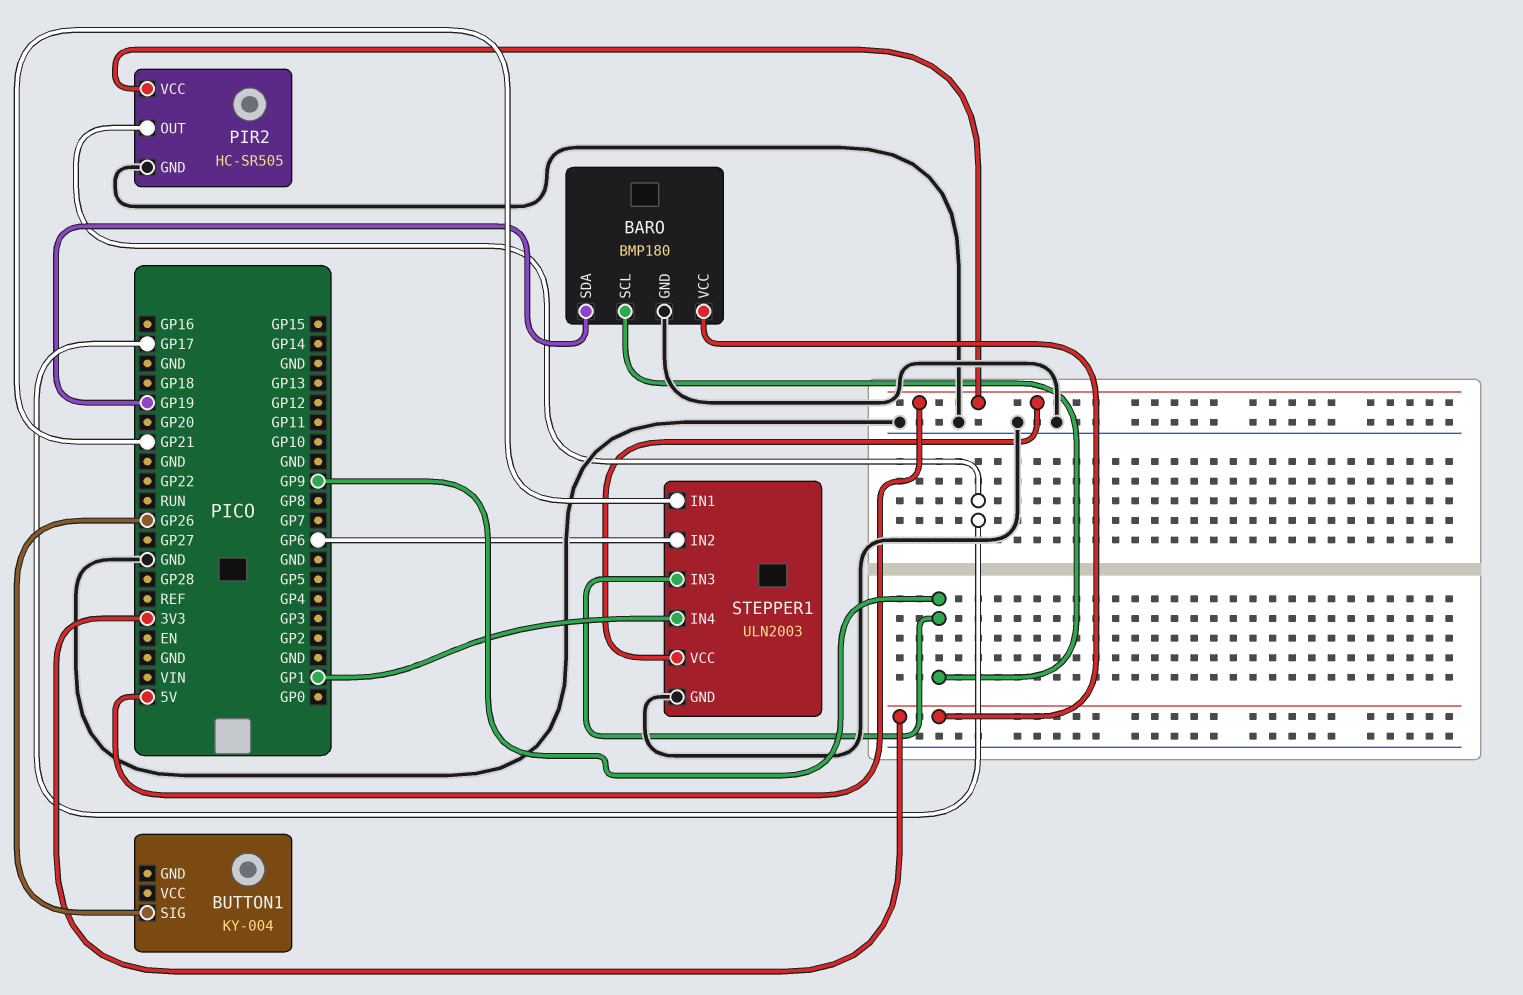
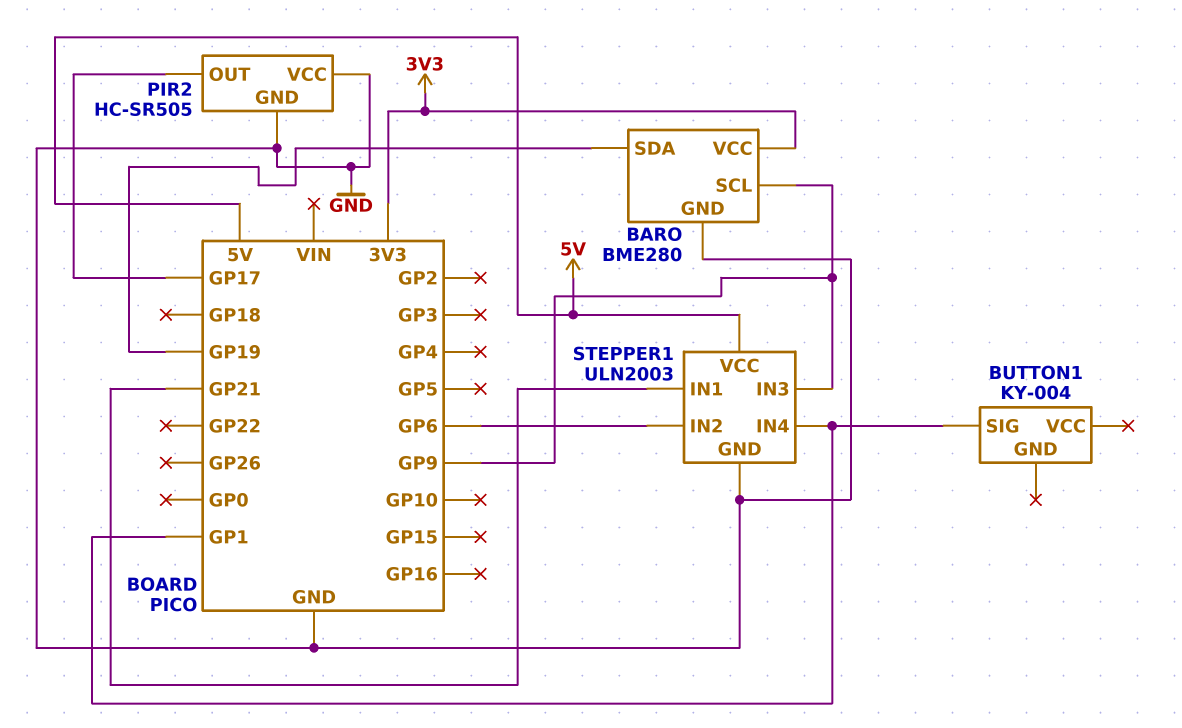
BARO: BMP180 -> BME280
BUTTON1 pin SIG: GP26 -> GP1
PIR2 pin VCC: 5V -> GND

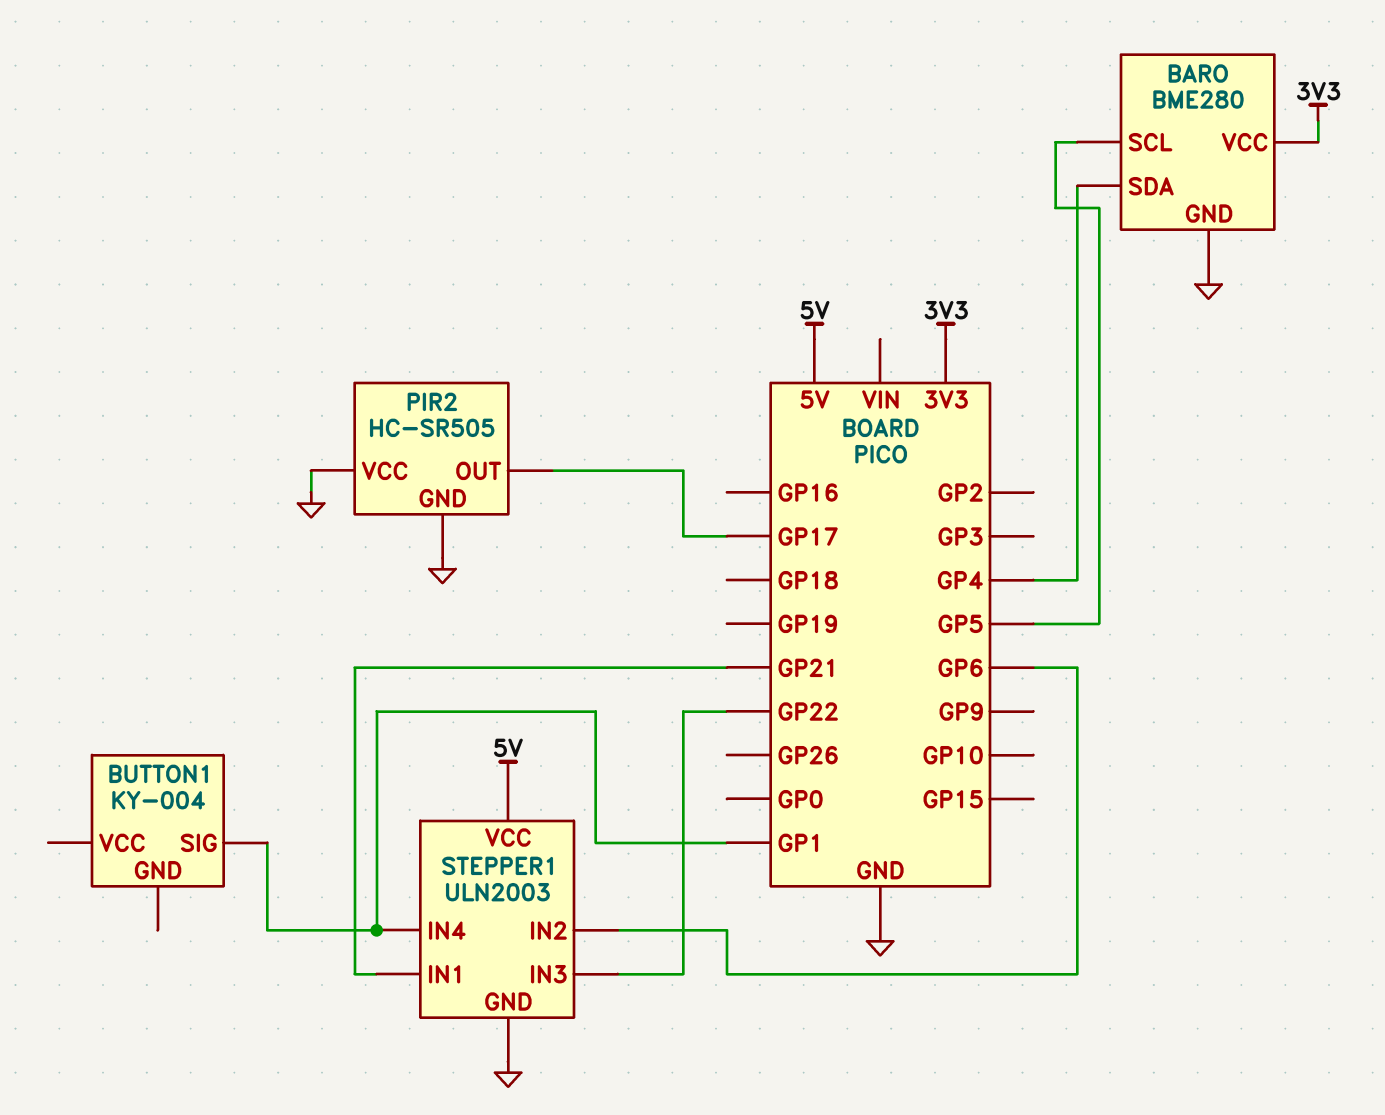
BARO pin SCL: GP9 -> GP5
BARO pin SDA: GP19 -> GP4
STEPPER1 pin IN3: GP9 -> GP22

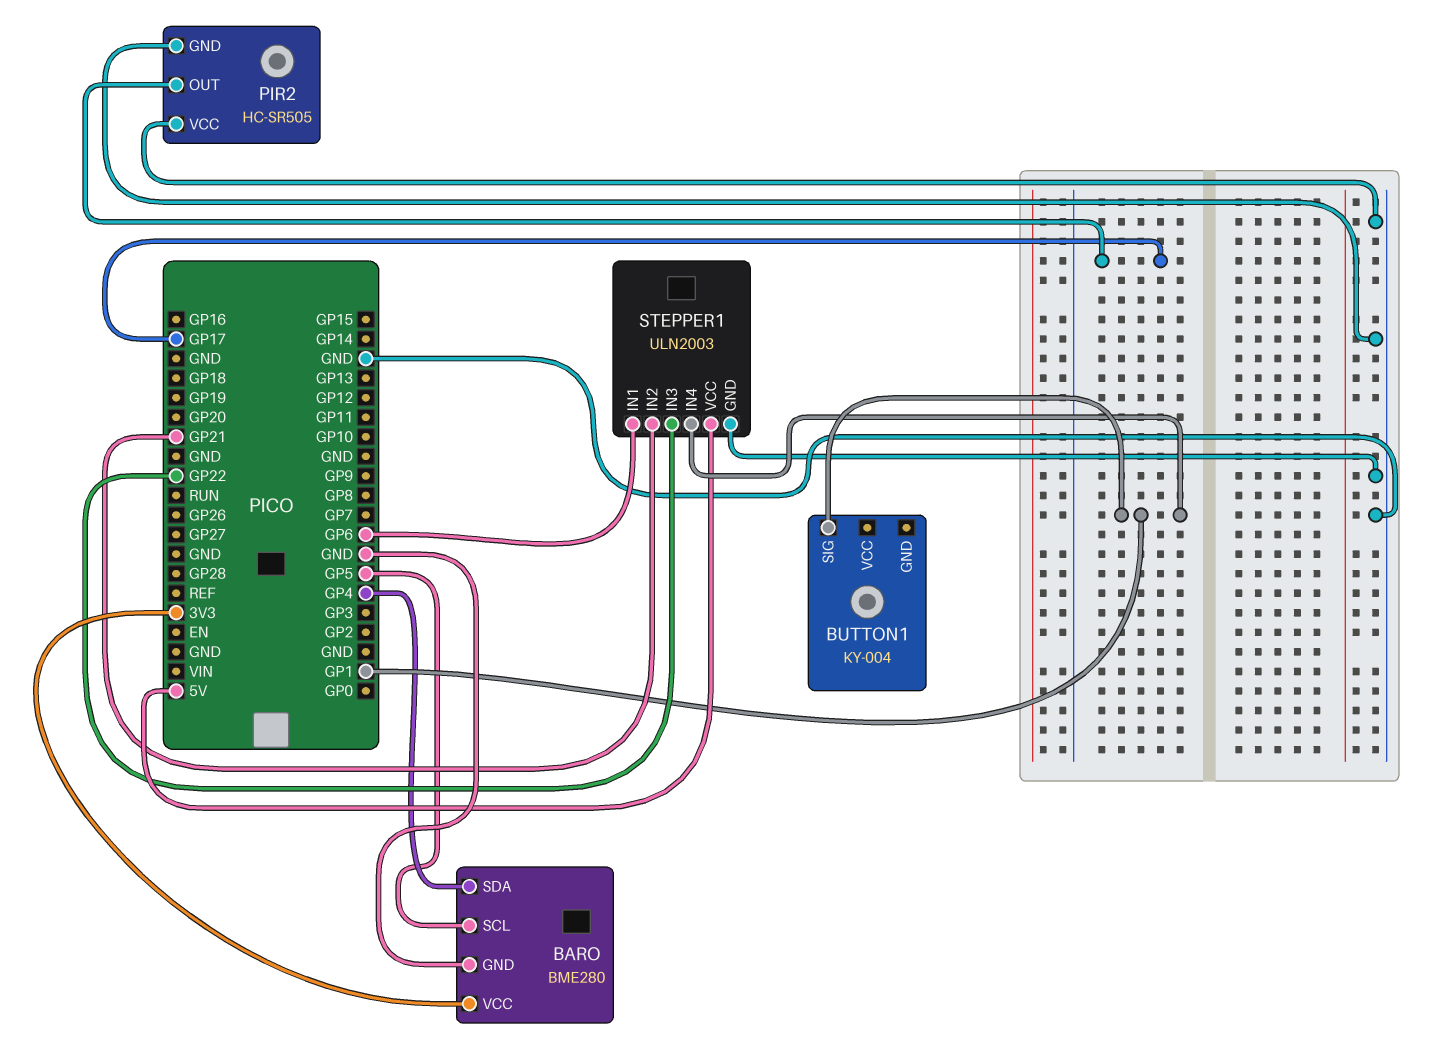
STEPPER1 pin IN1: GP21 -> GP6
STEPPER1 pin IN2: GP6 -> GP21

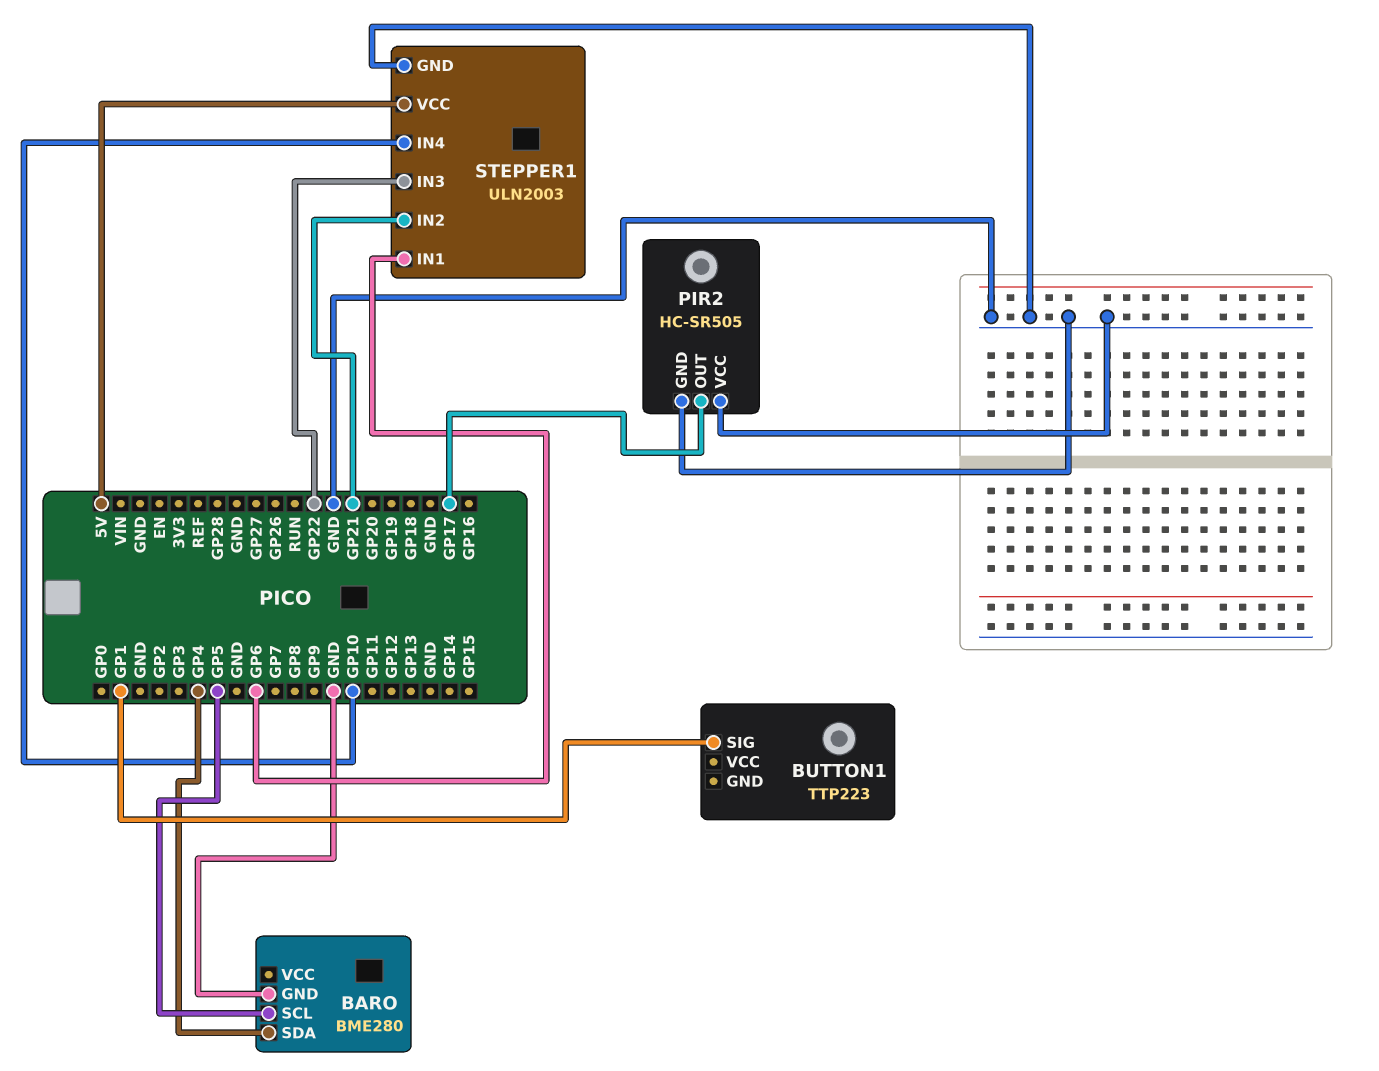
BARO pin VCC: 3V3 -> none
BUTTON1: KY-004 -> TTP223
STEPPER1 pin IN4: GP1 -> GP10

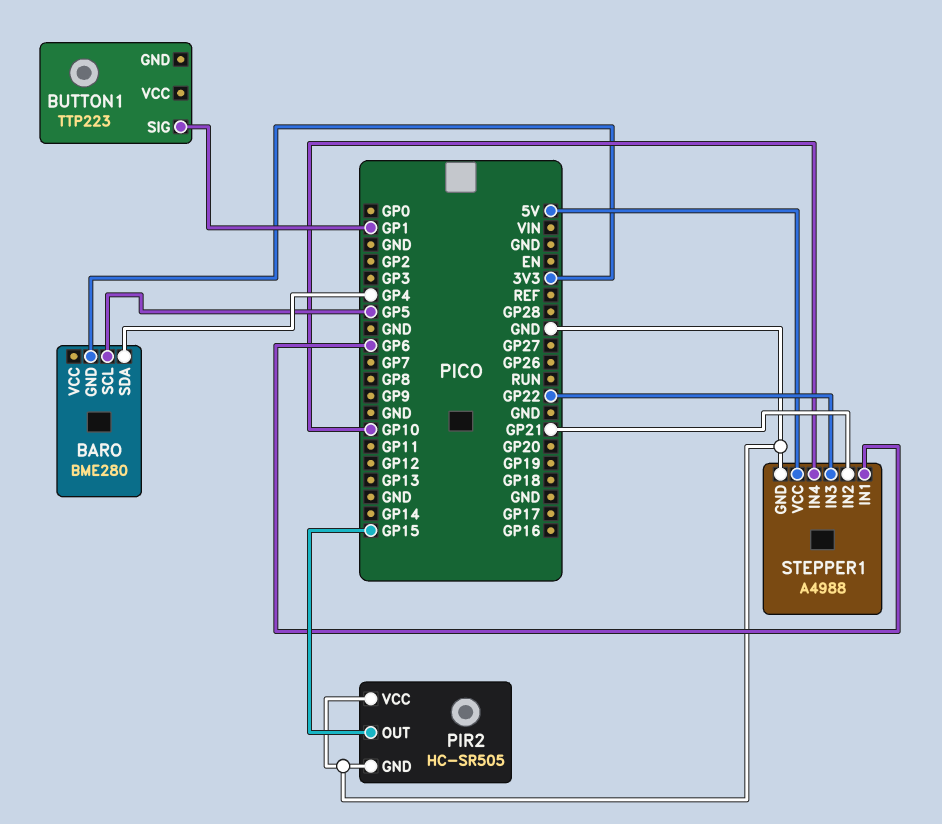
BARO pin GND: GND -> 3V3
PIR2 pin OUT: GP17 -> GP15
STEPPER1: ULN2003 -> A4988

